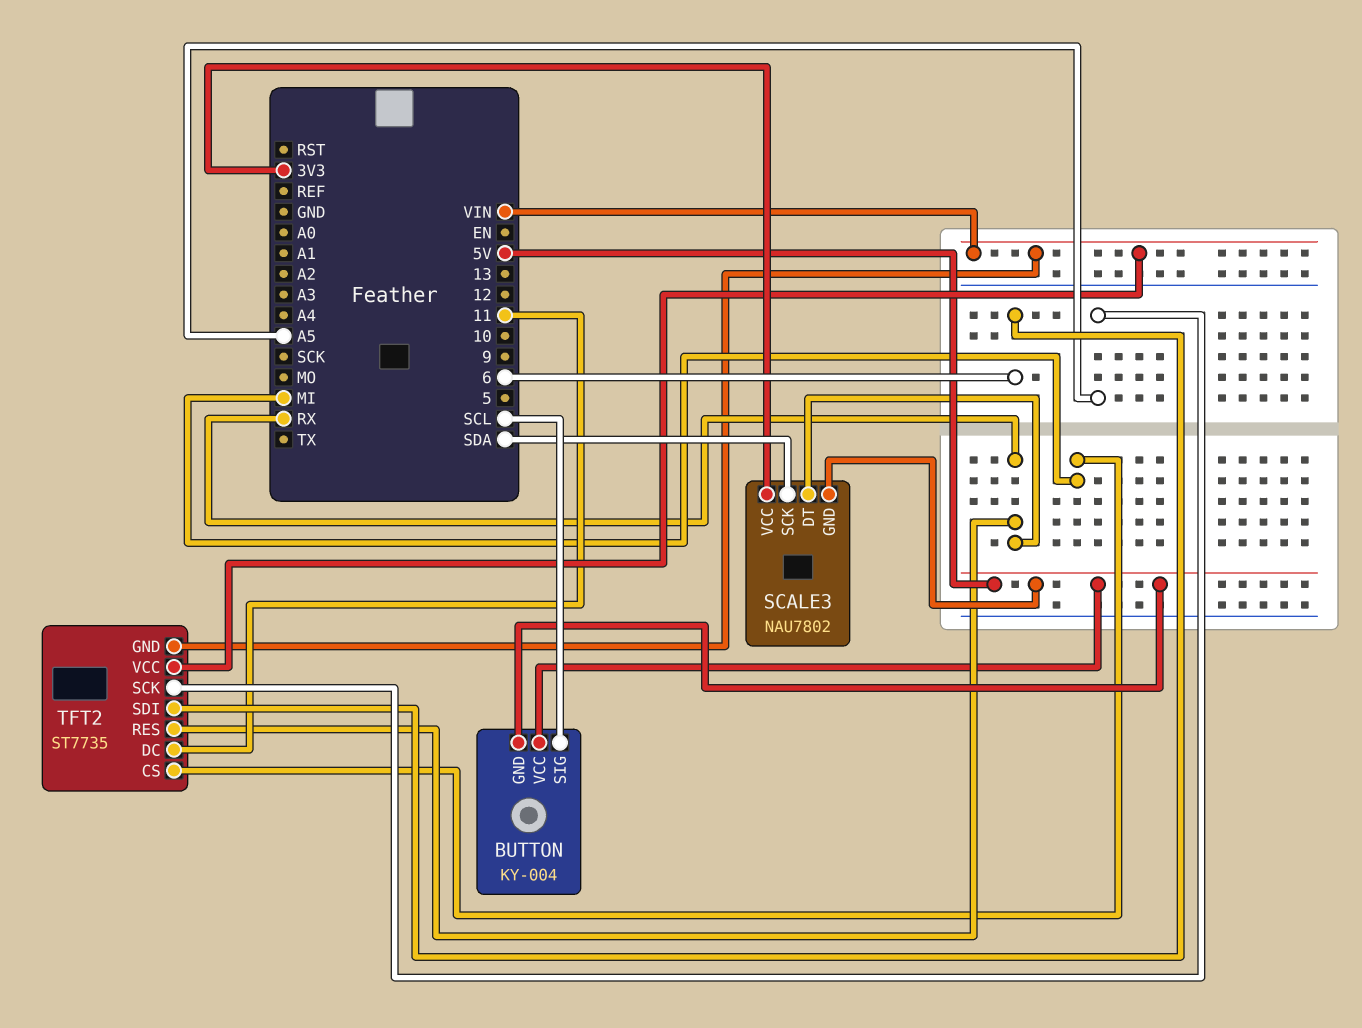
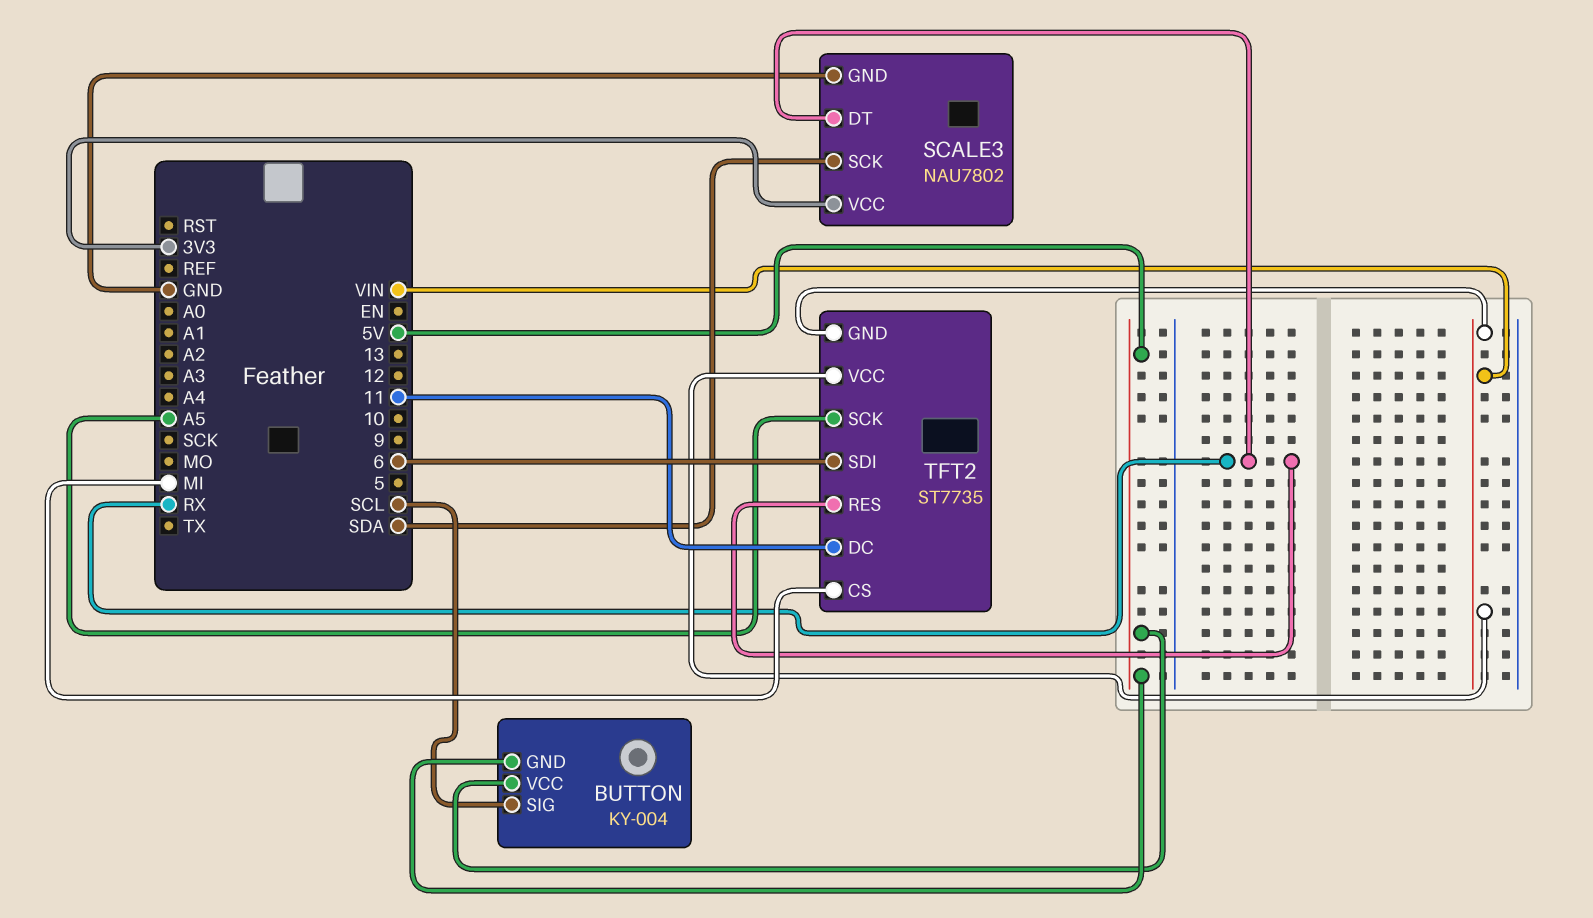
SCALE3 pin GND: 5V -> GND

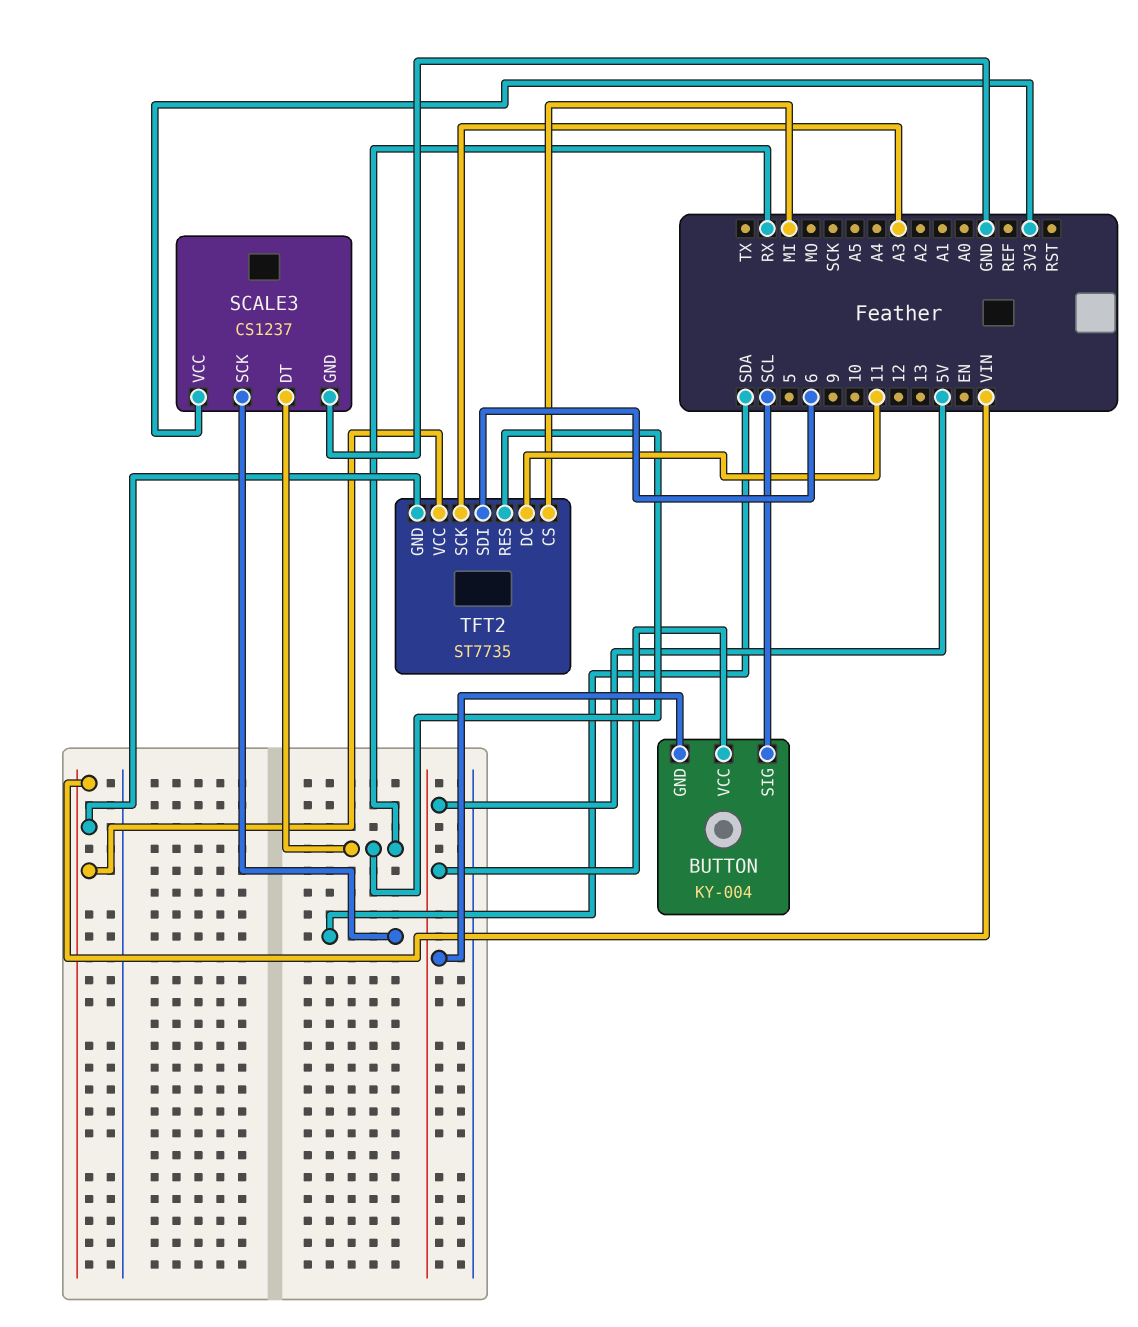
SCALE3: NAU7802 -> CS1237
TFT2 pin SCK: A5 -> A3

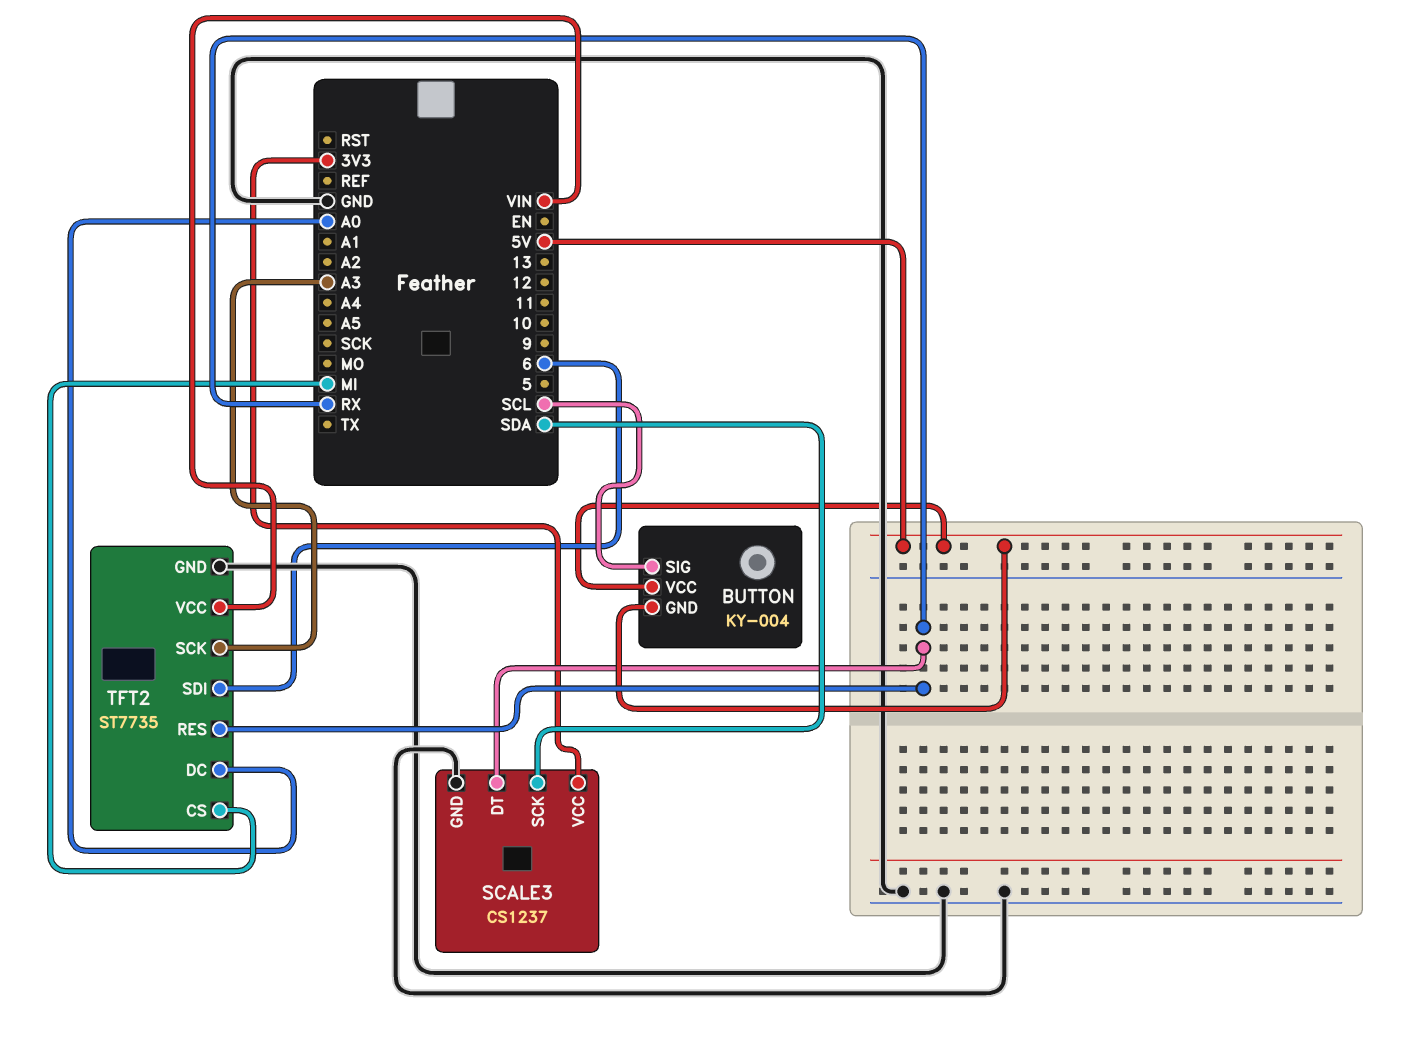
TFT2 pin DC: 11 -> A0
TFT2 pin GND: VIN -> GND

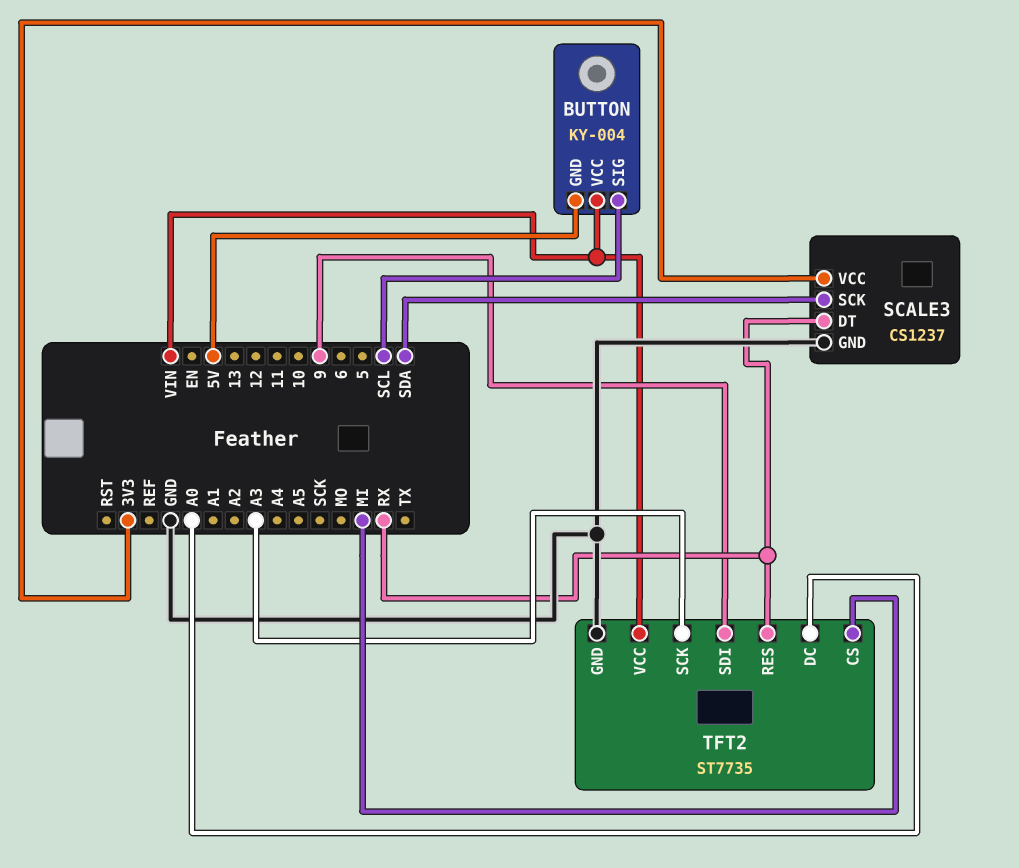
BUTTON pin VCC: 5V -> VIN
TFT2 pin SDI: 6 -> 9

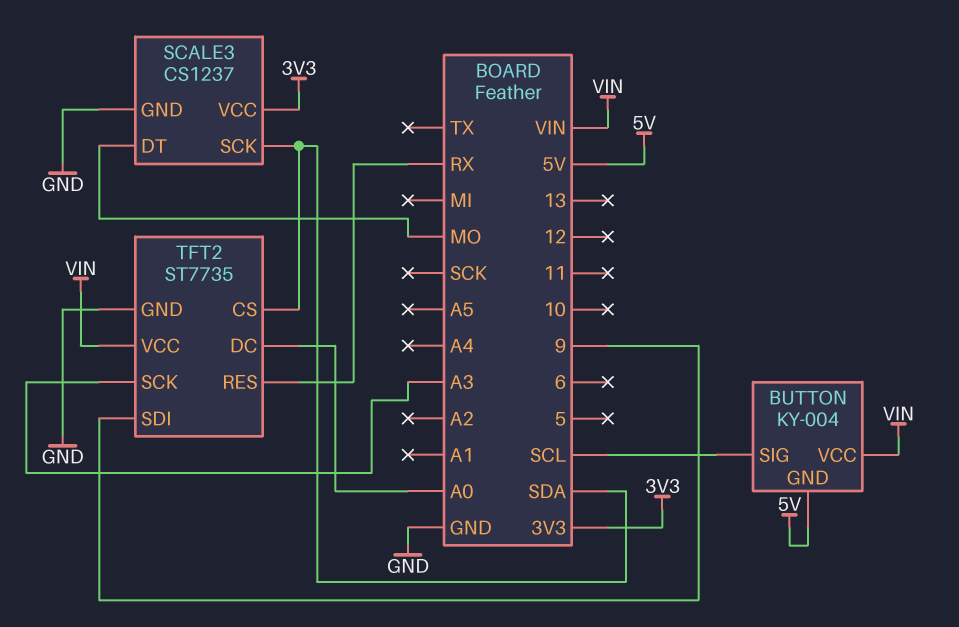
SCALE3 pin DT: RX -> MO
TFT2 pin CS: MI -> SDA

